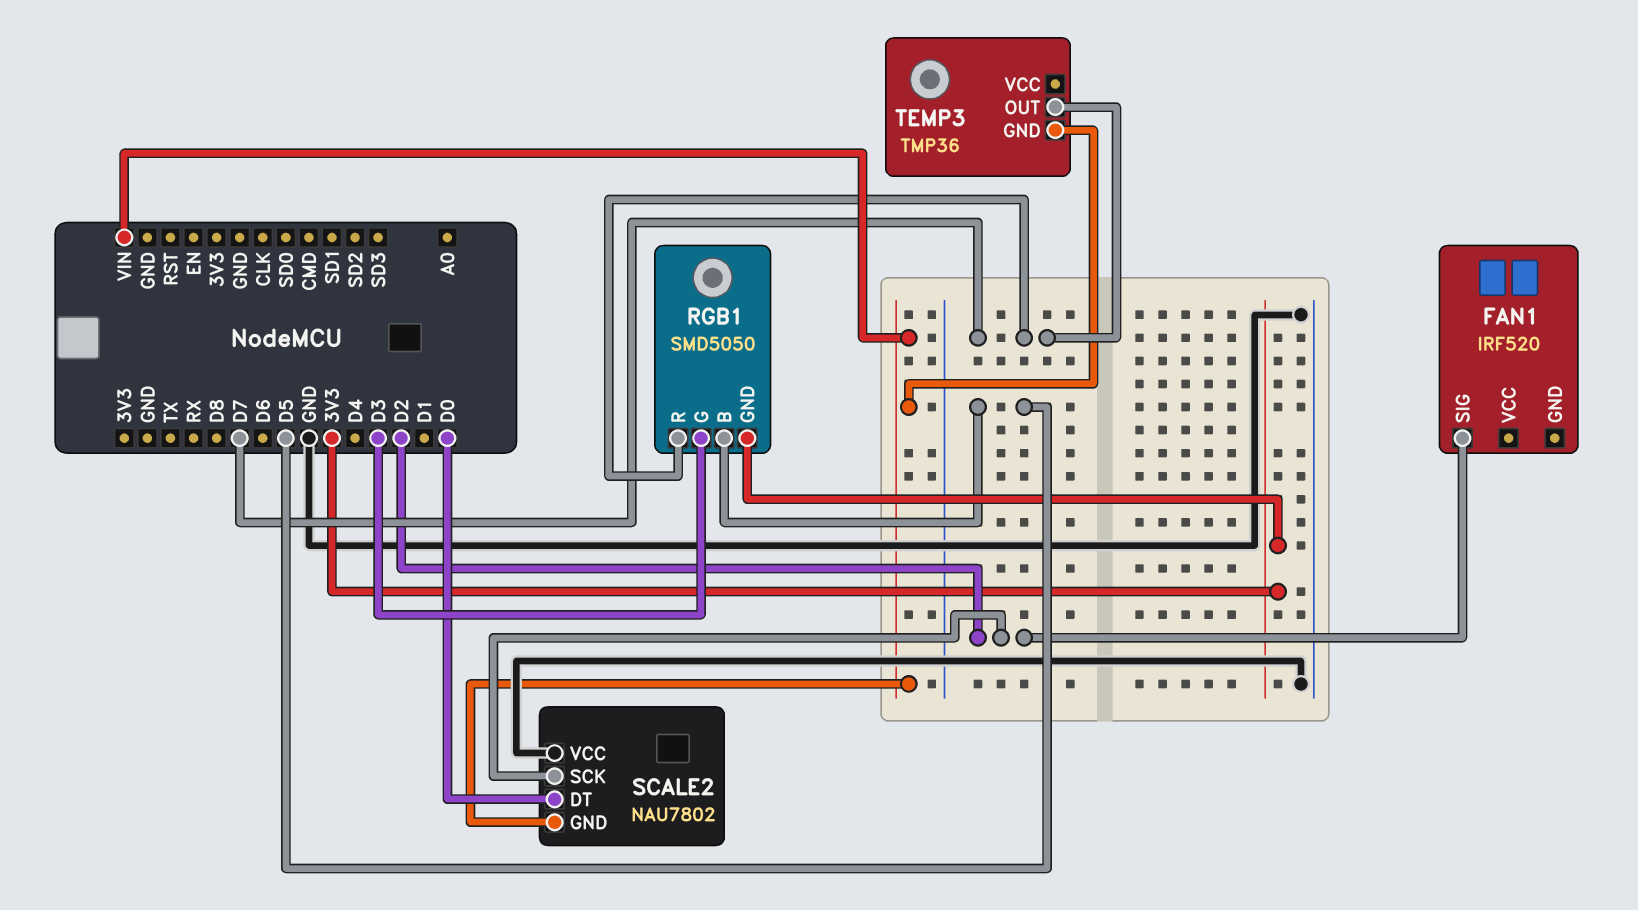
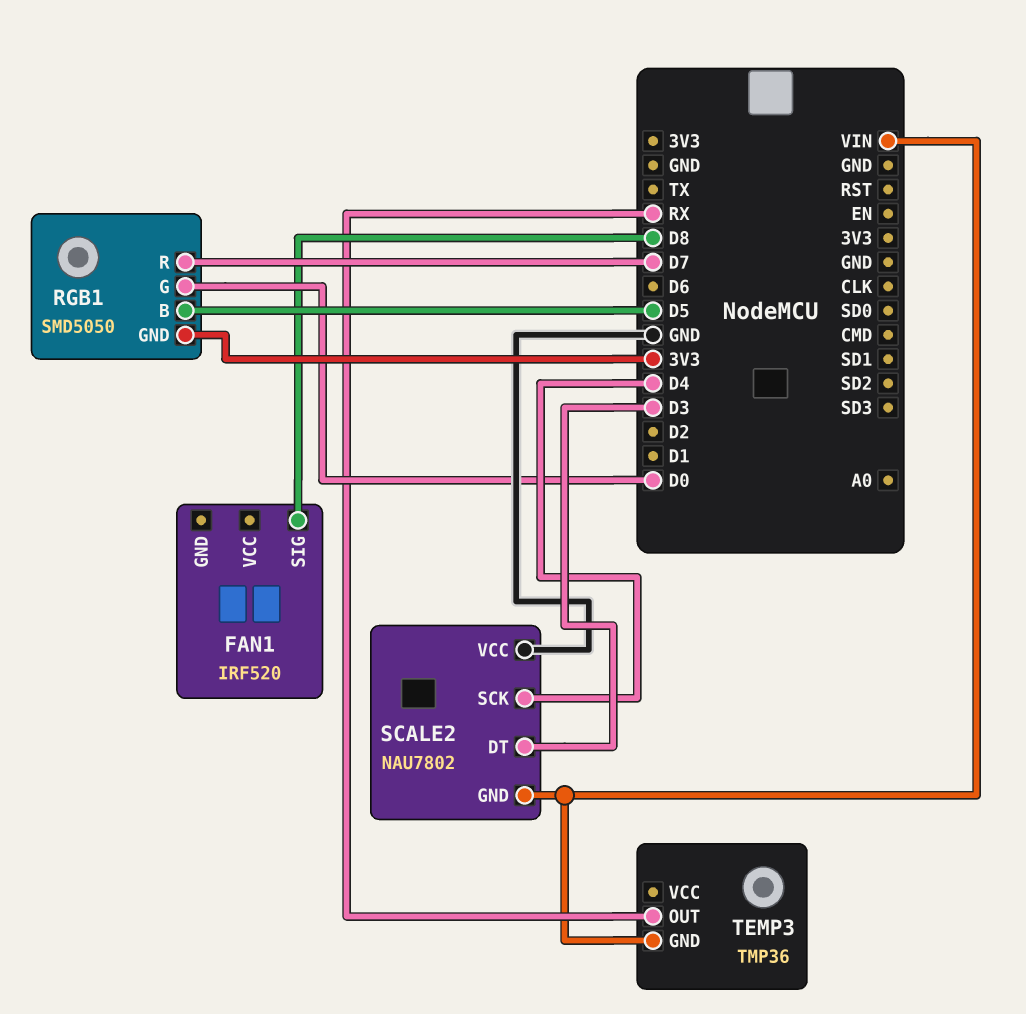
FAN1 pin SIG: D2 -> D8
RGB1 pin G: D3 -> D0
SCALE2 pin DT: D0 -> D3
SCALE2 pin SCK: D2 -> D4
TEMP3 pin OUT: D7 -> RX

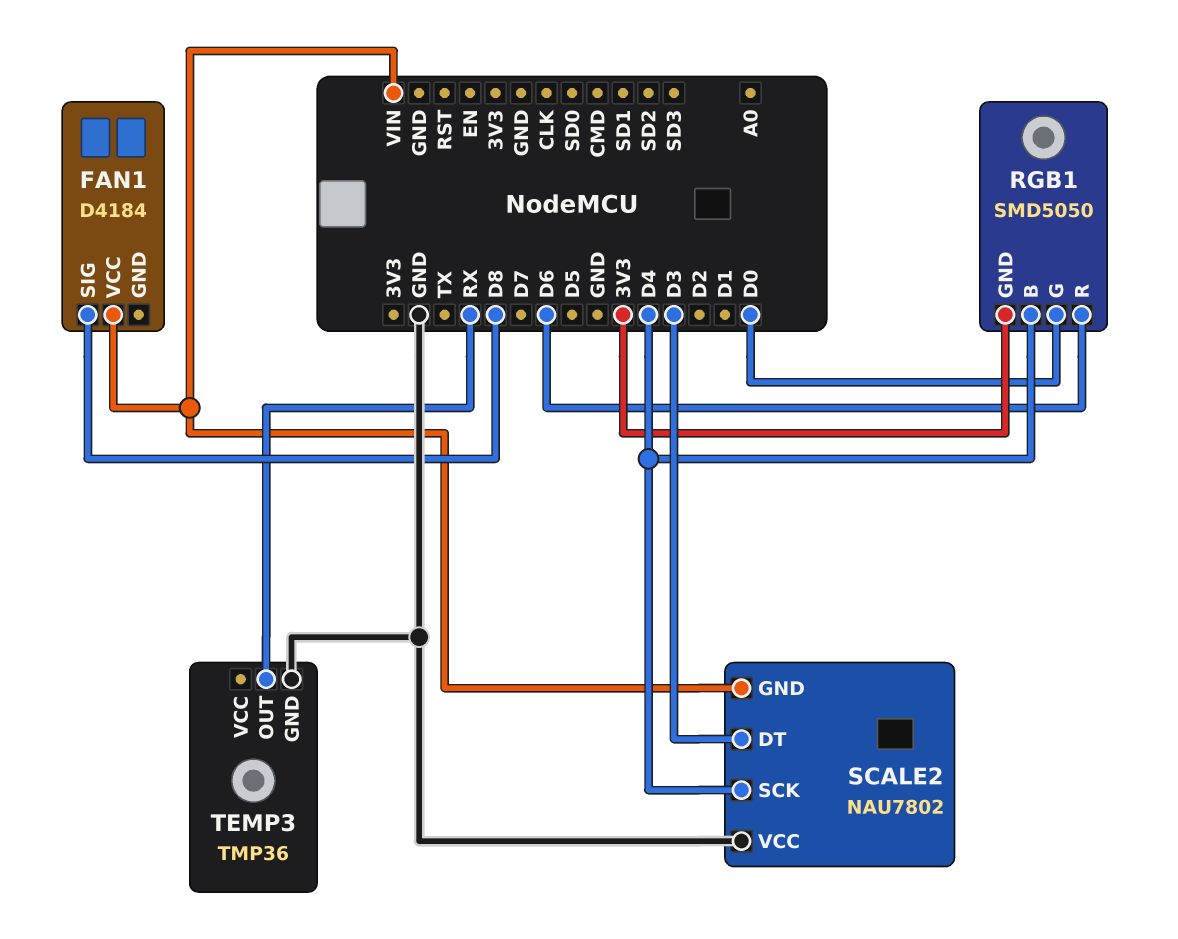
FAN1: IRF520 -> D4184
FAN1 pin VCC: none -> VIN
RGB1 pin B: D5 -> D4
RGB1 pin R: D7 -> D6
TEMP3 pin GND: VIN -> GND

